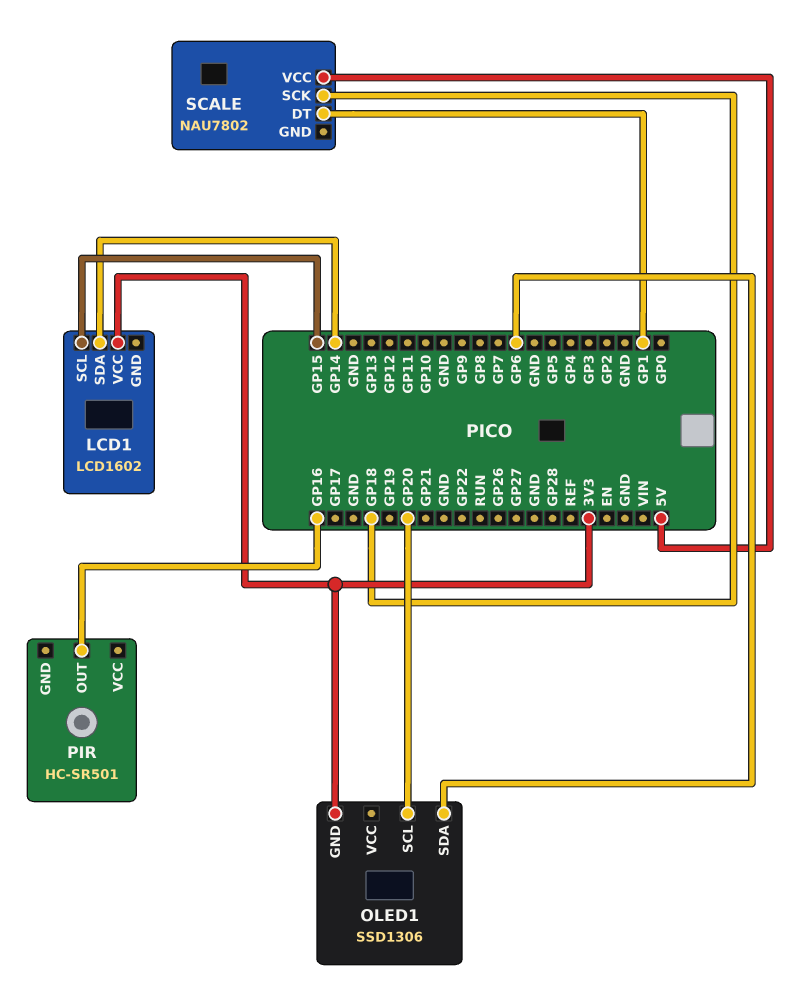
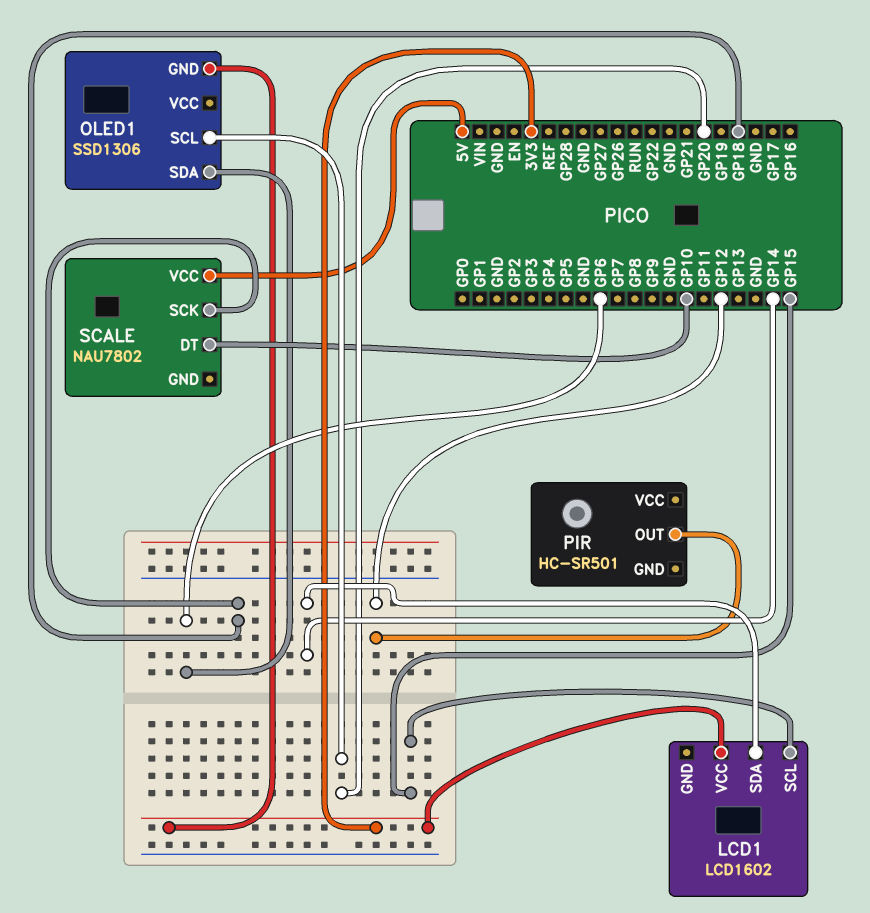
PIR pin OUT: GP16 -> GP12
SCALE pin DT: GP1 -> GP10

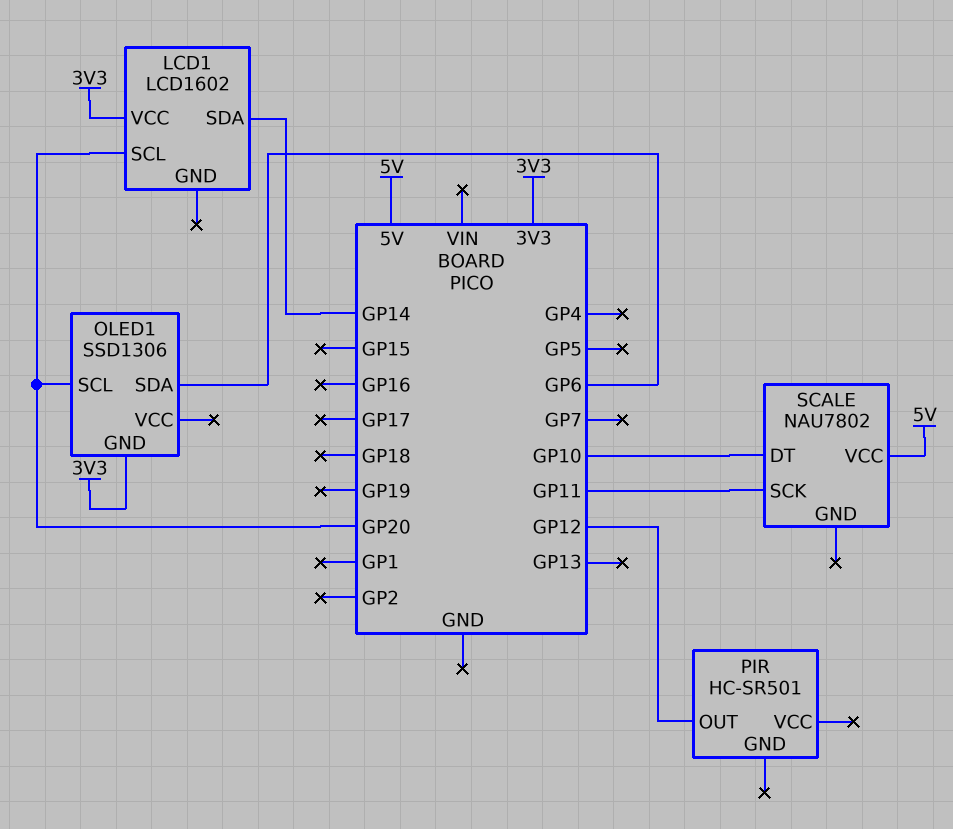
LCD1 pin SCL: GP15 -> GP20
SCALE pin SCK: GP18 -> GP11

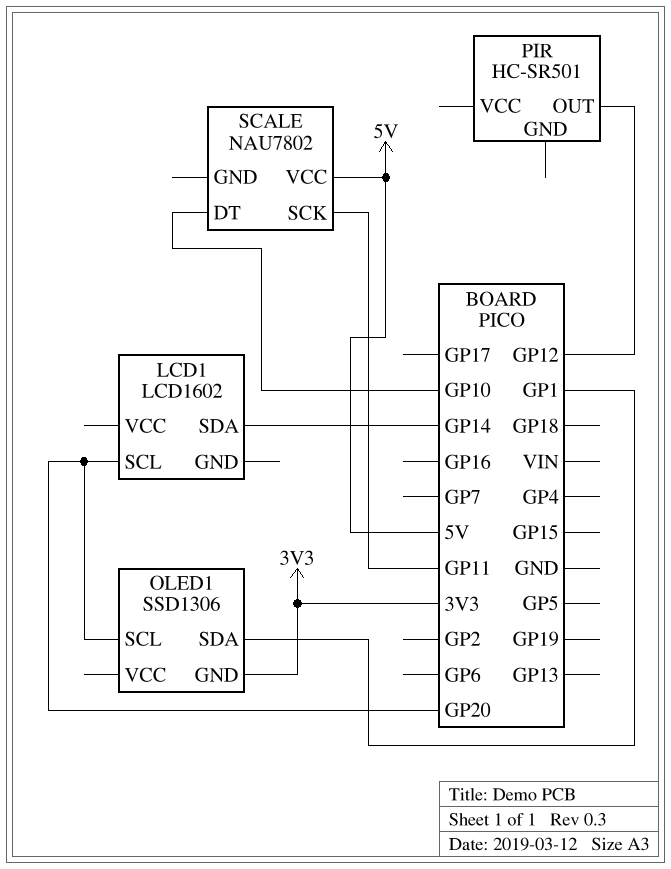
LCD1 pin VCC: 3V3 -> none
OLED1 pin SDA: GP6 -> GP1

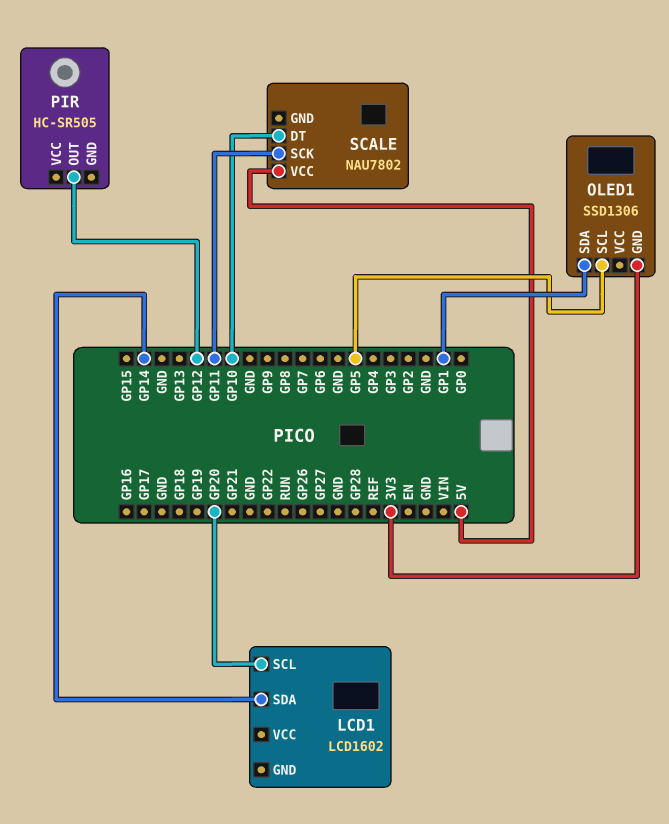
OLED1 pin SCL: GP20 -> GP5
PIR: HC-SR501 -> HC-SR505

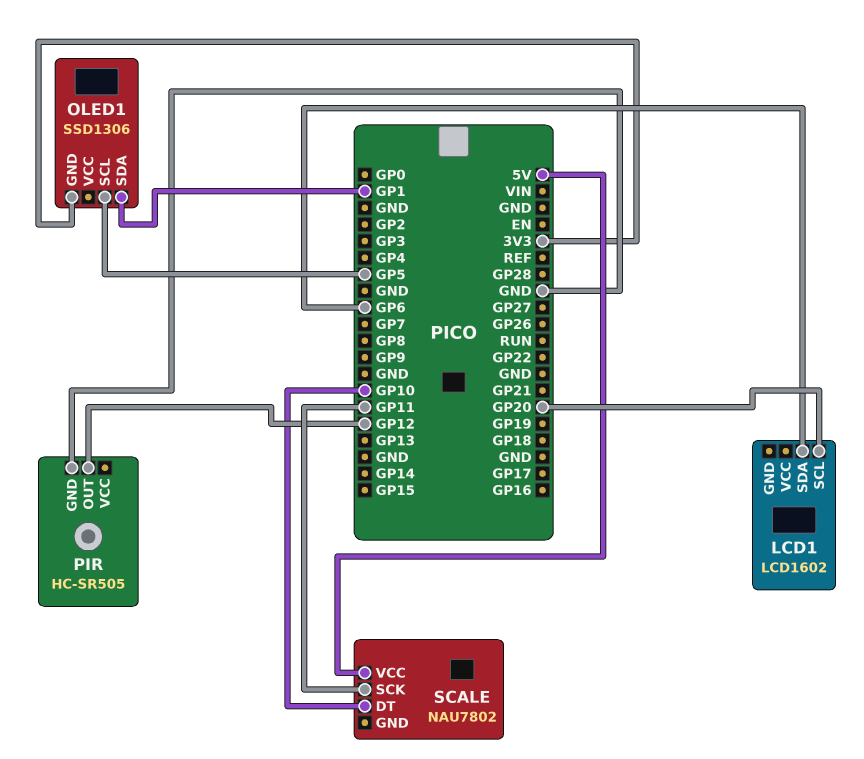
LCD1 pin SDA: GP14 -> GP6
PIR pin GND: none -> GND

